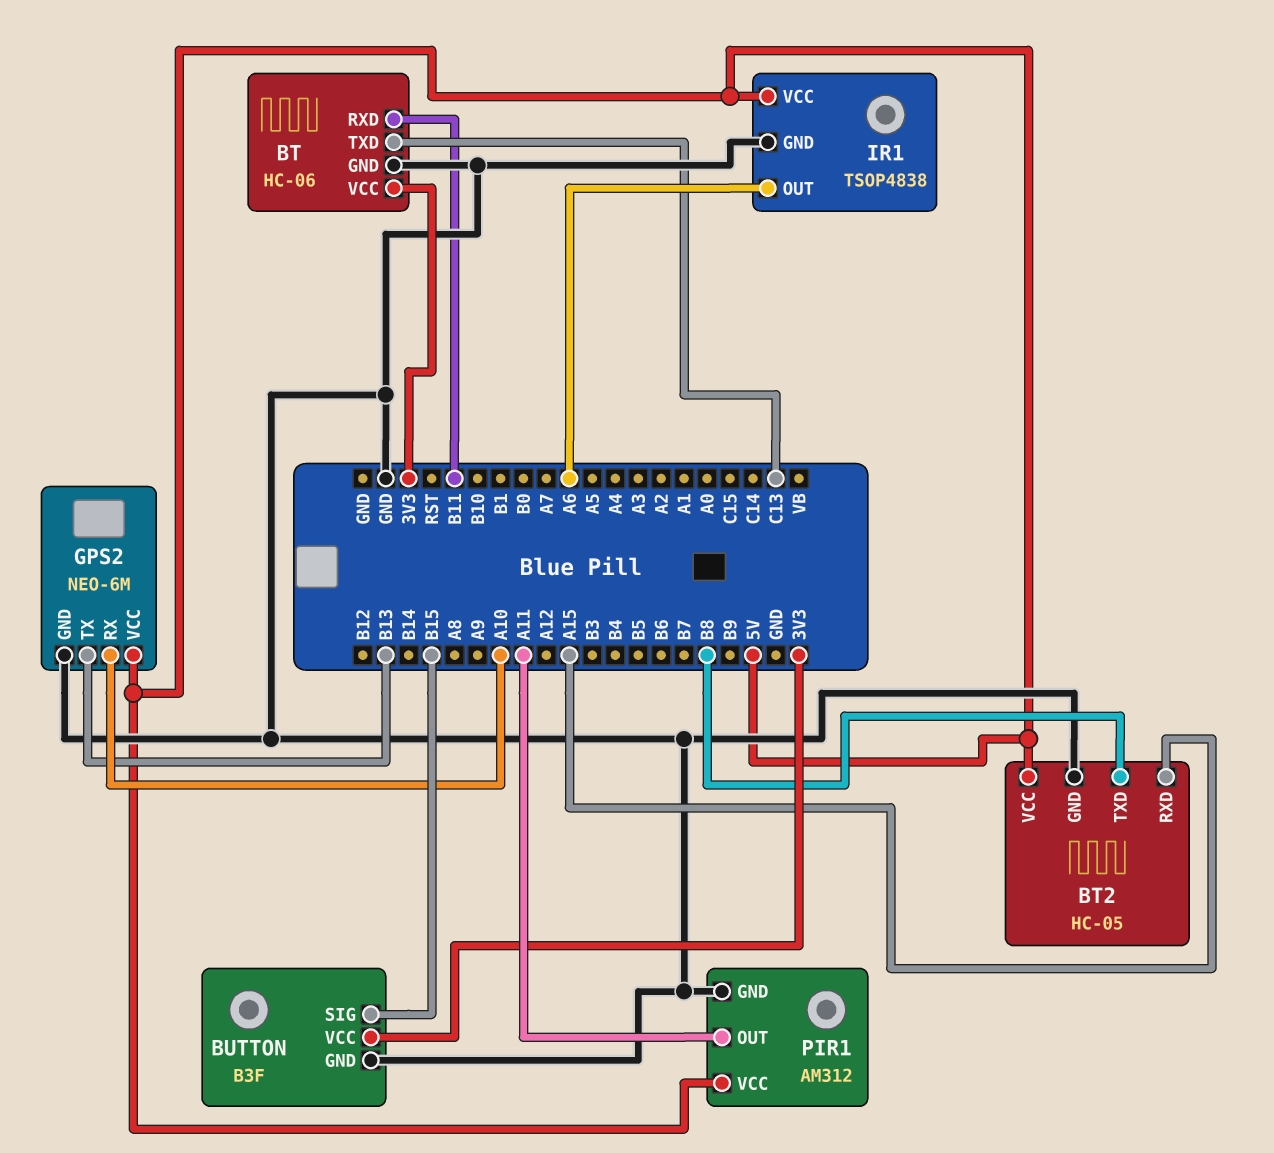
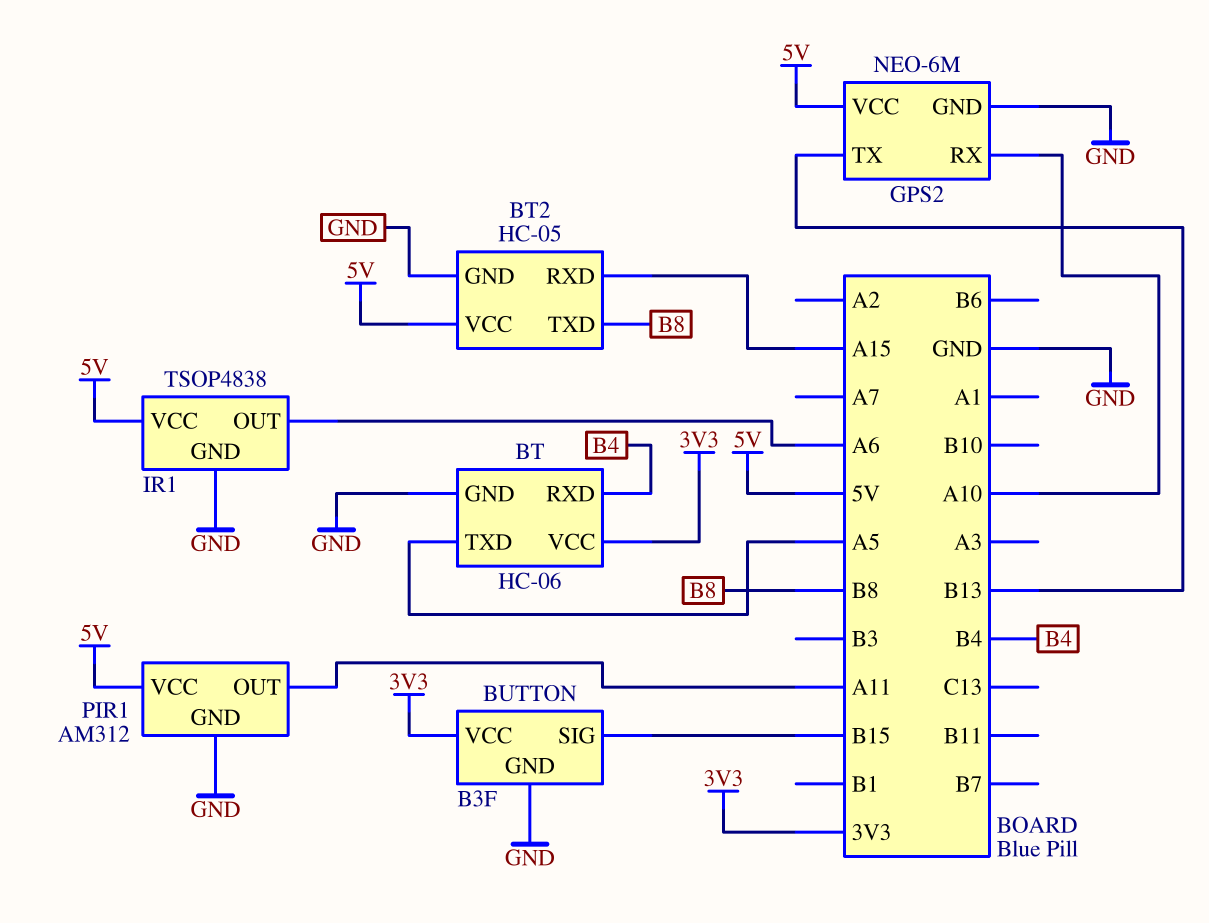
BT pin RXD: B11 -> B4
BT pin TXD: C13 -> A5

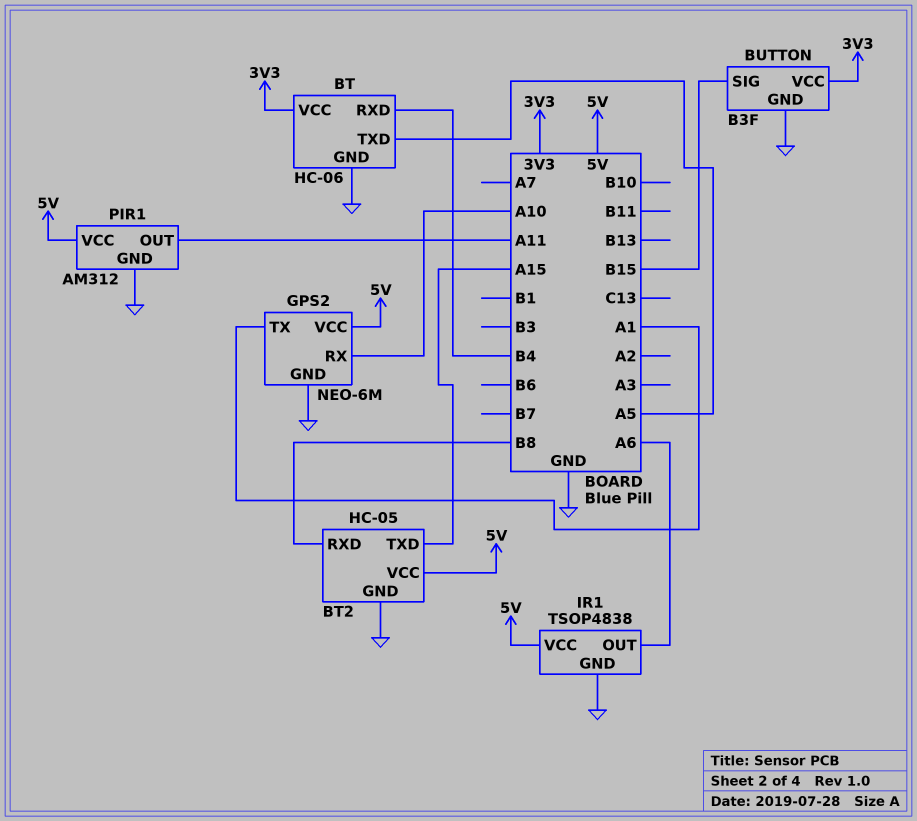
BT2 pin RXD: A15 -> B8
BT2 pin TXD: B8 -> A15
GPS2 pin TX: B13 -> A1

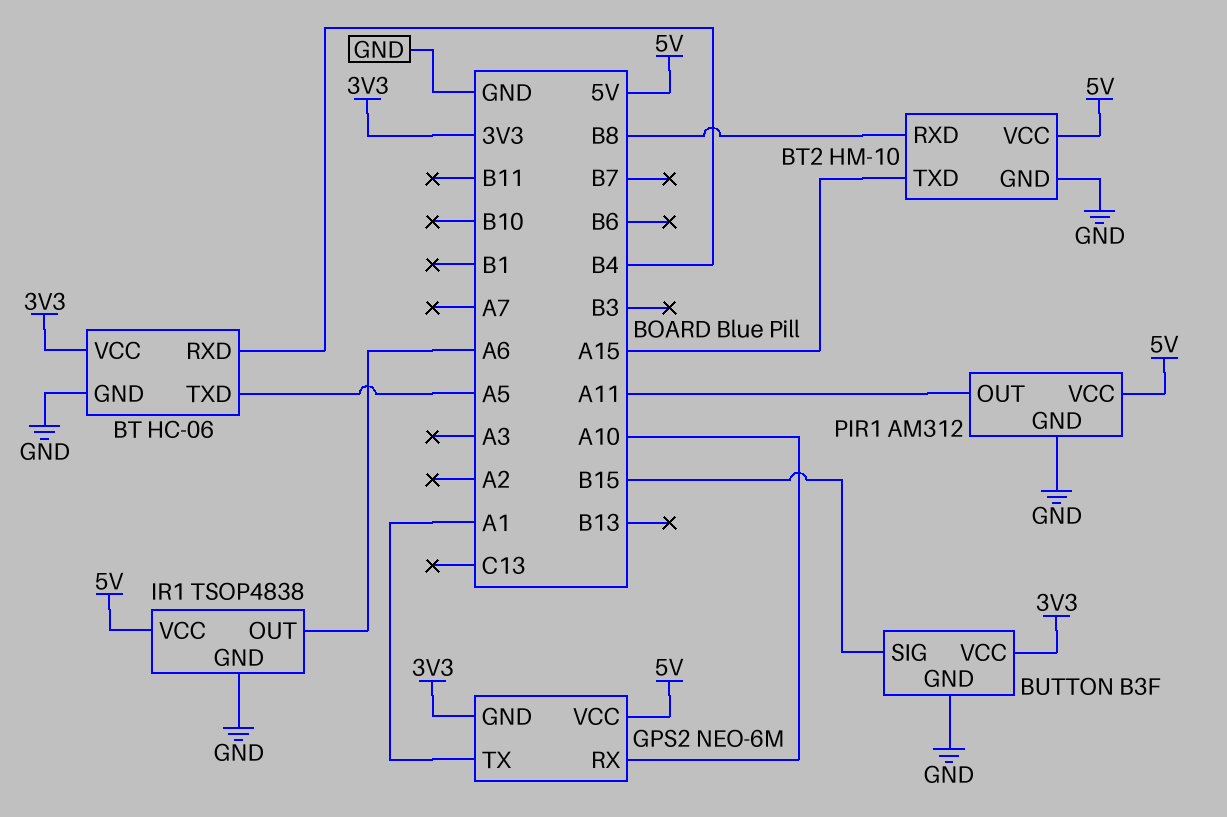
BT2: HC-05 -> HM-10
GPS2 pin GND: GND -> 3V3

